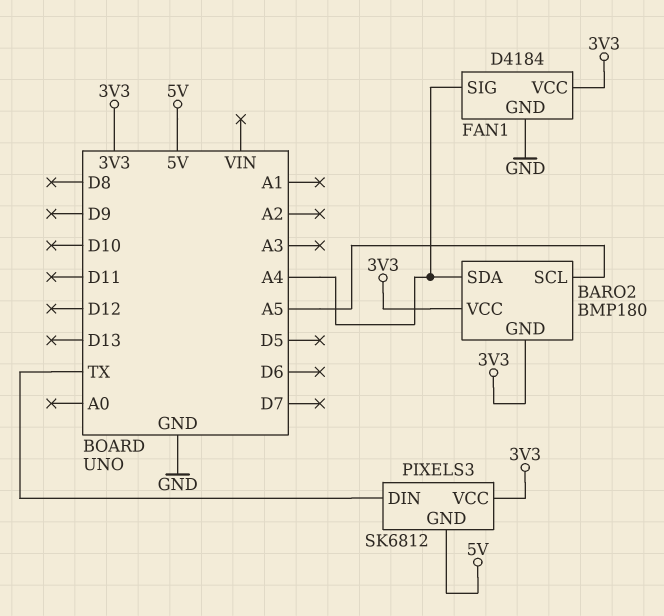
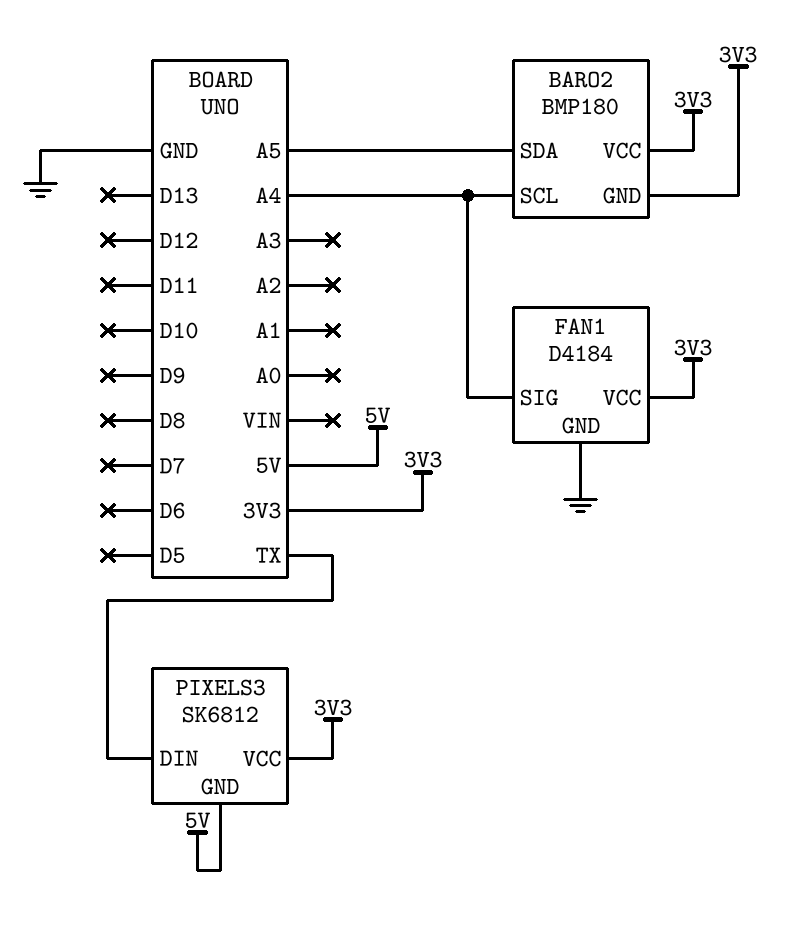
BARO2 pin SCL: A5 -> A4
BARO2 pin SDA: A4 -> A5

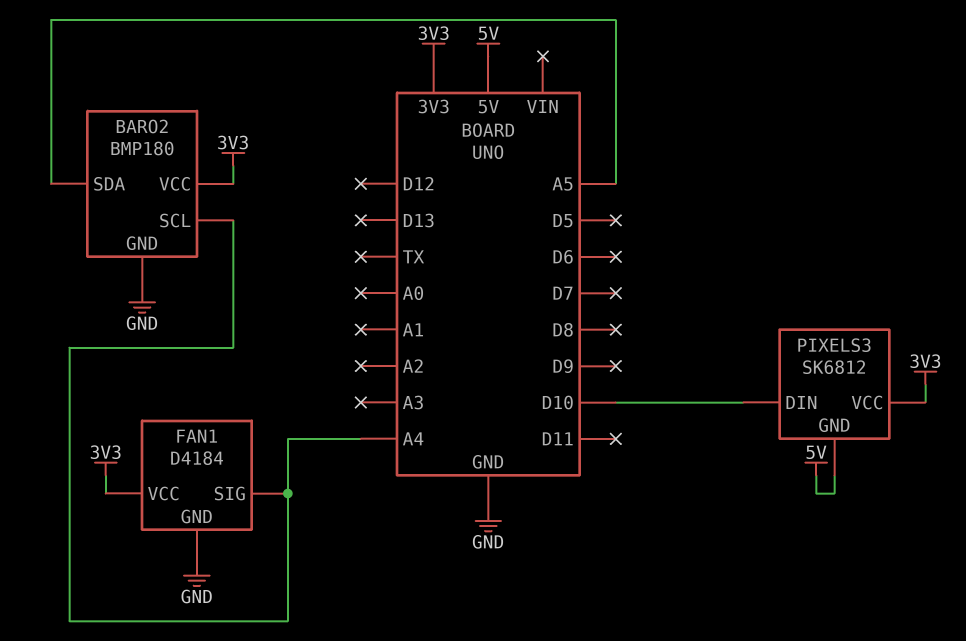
BARO2 pin GND: 3V3 -> GND
PIXELS3 pin DIN: TX -> D10

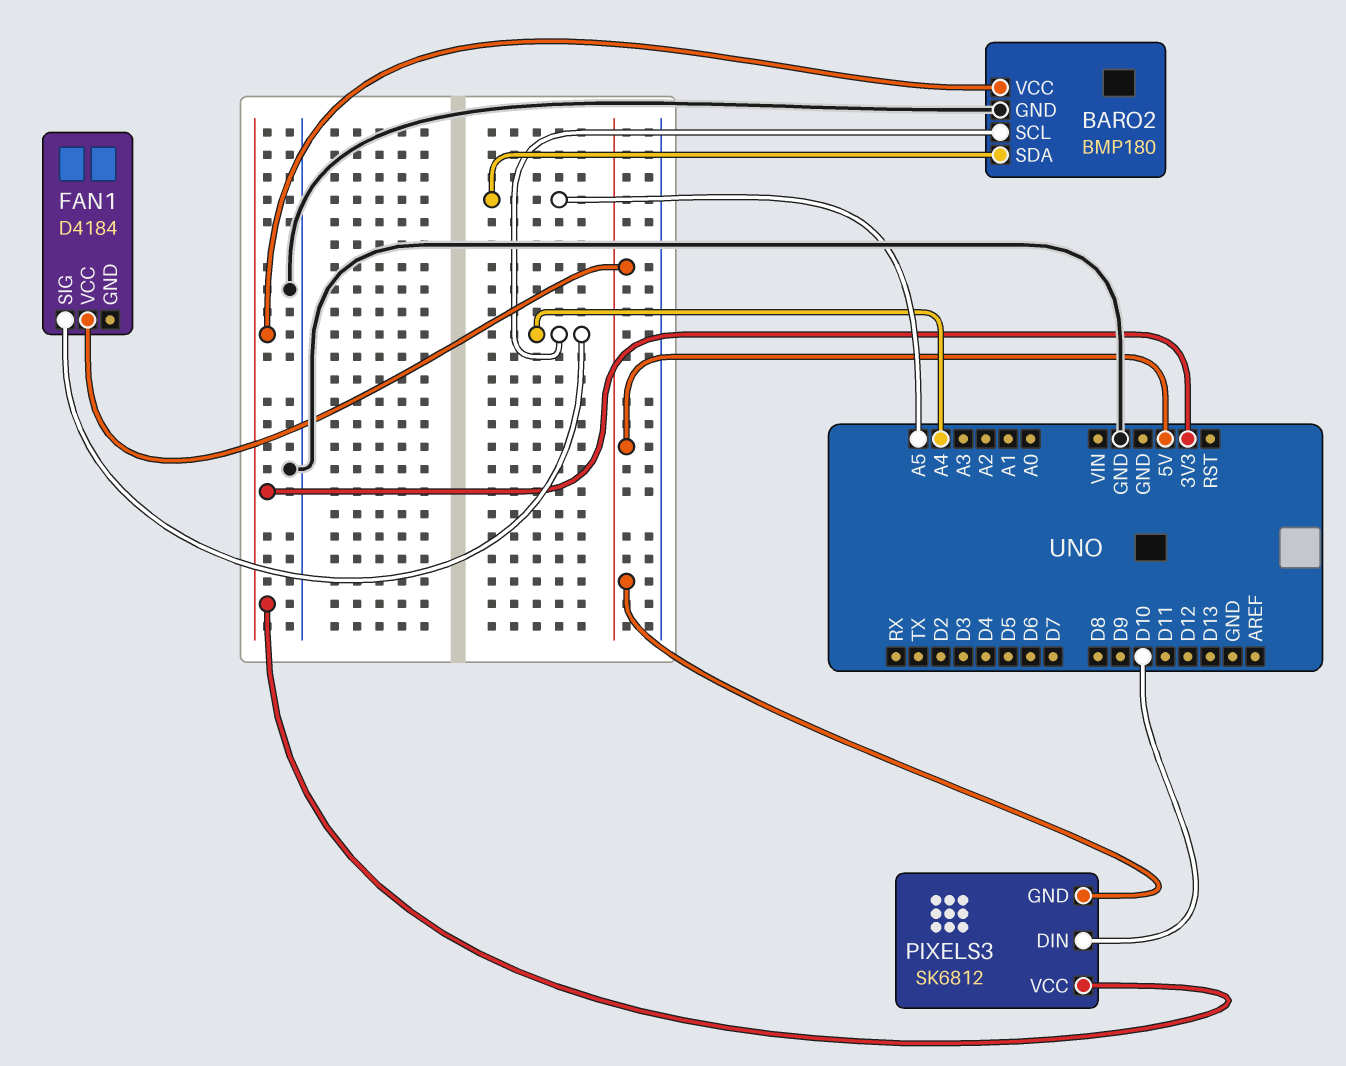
FAN1 pin GND: GND -> none
FAN1 pin VCC: 3V3 -> 5V

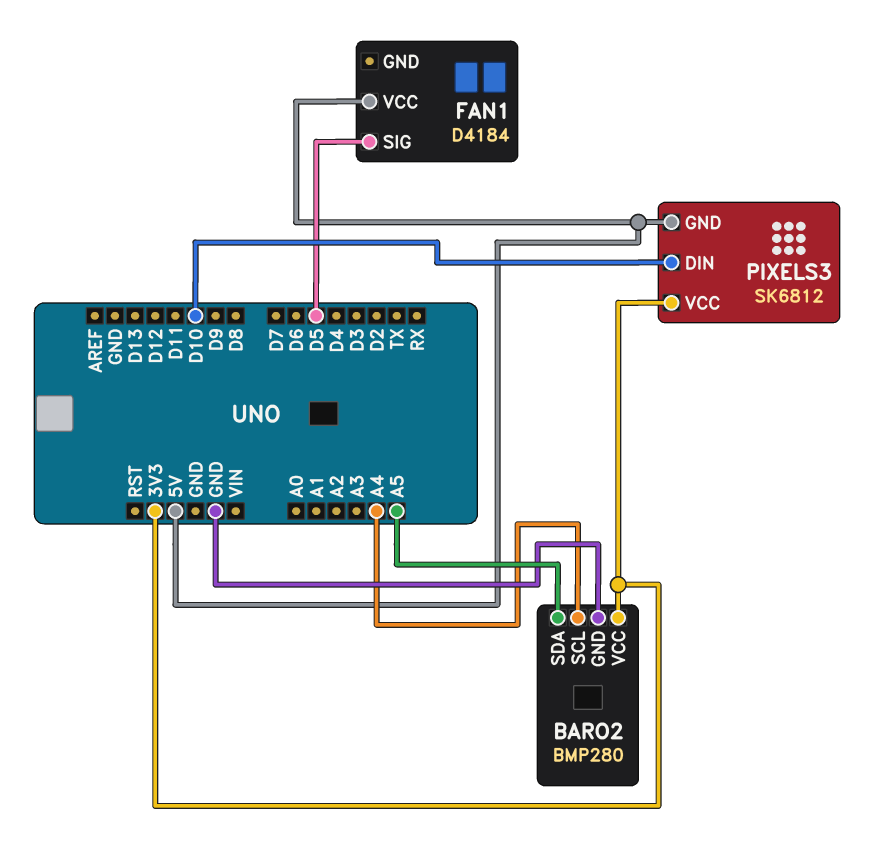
BARO2: BMP180 -> BMP280
FAN1 pin SIG: A4 -> D5

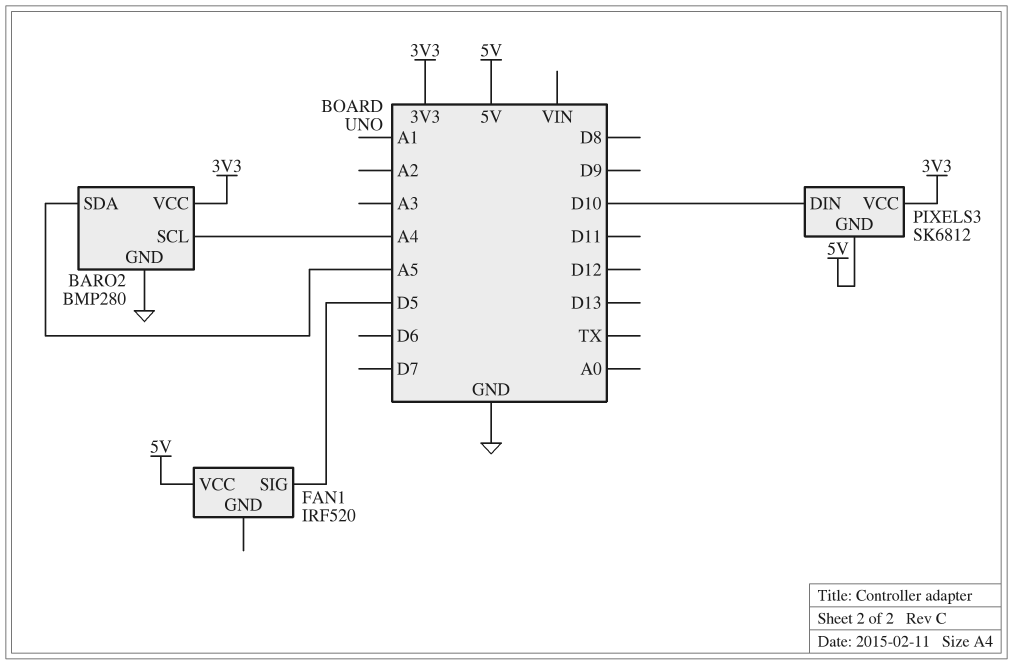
FAN1: D4184 -> IRF520

